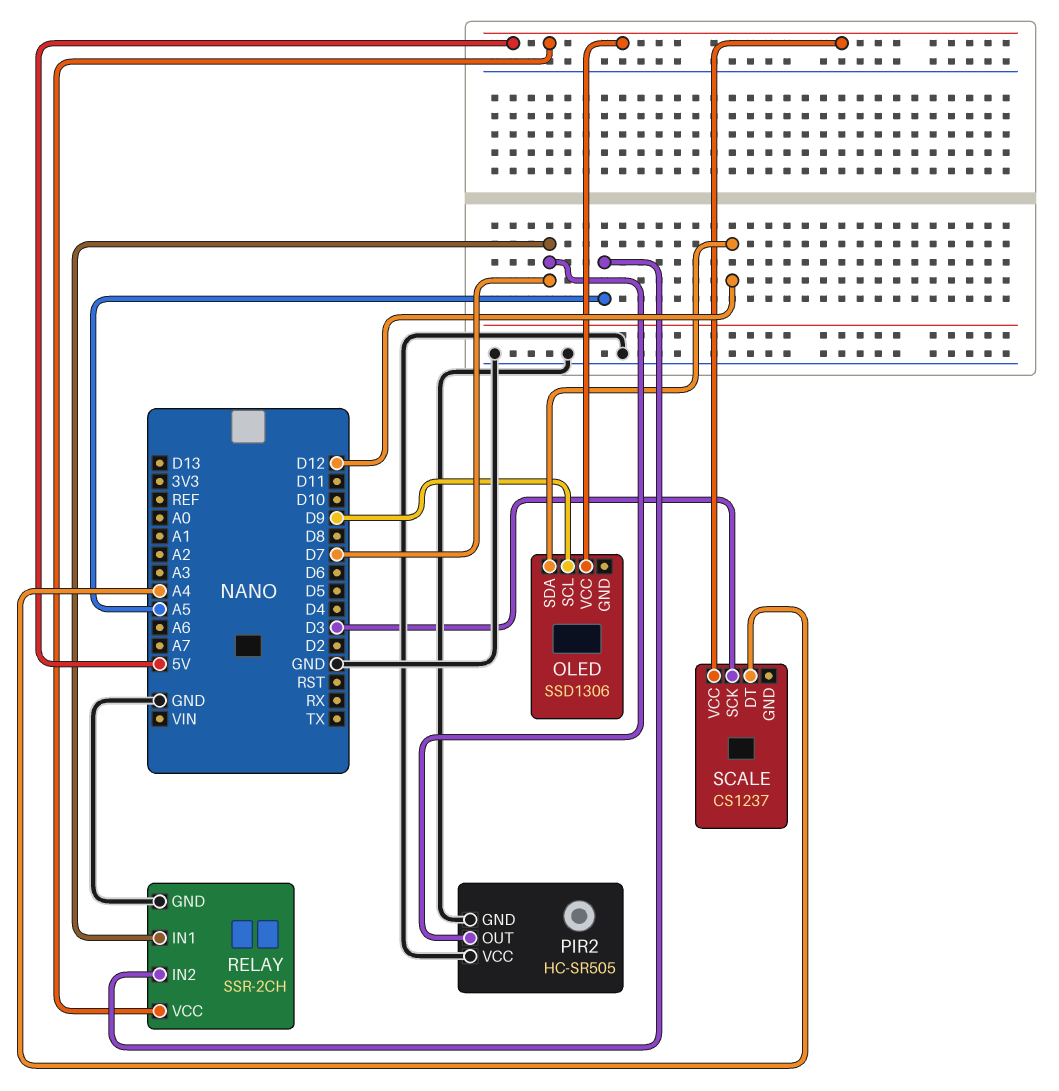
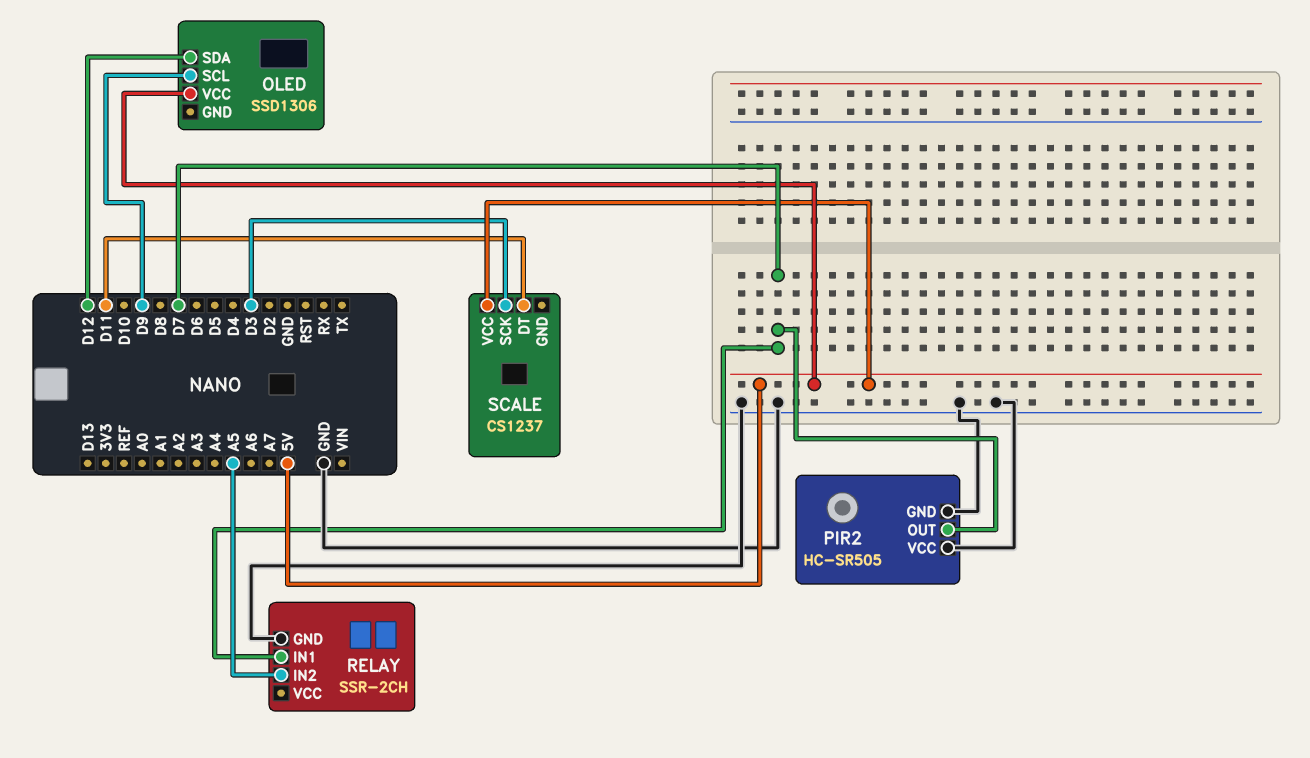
RELAY pin VCC: 5V -> none
SCALE pin DT: A4 -> D11

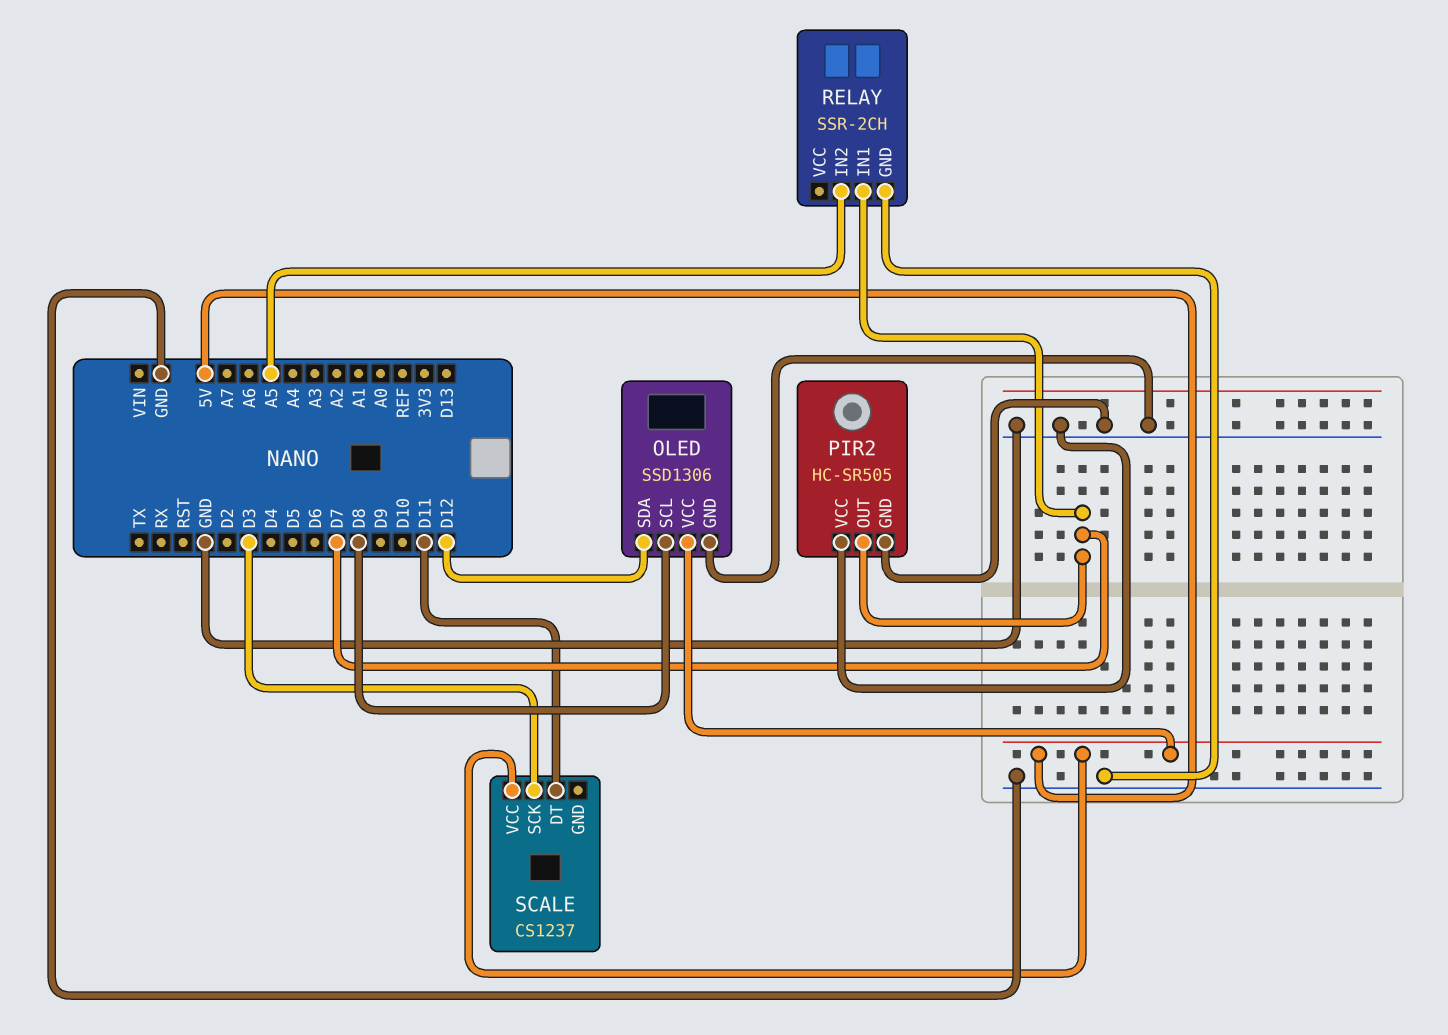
OLED pin GND: none -> GND
OLED pin SCL: D9 -> D8

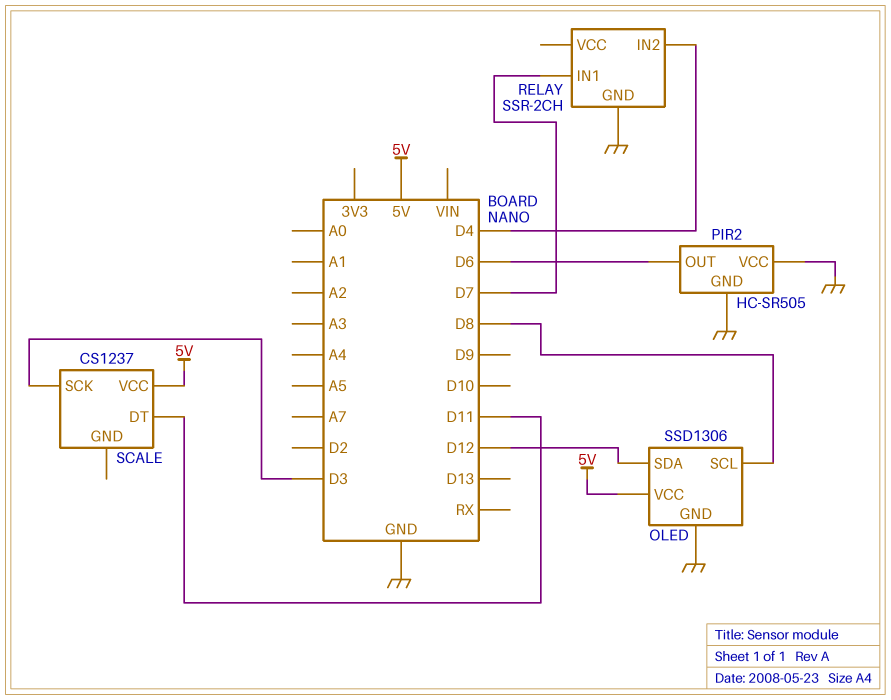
PIR2 pin OUT: D7 -> D6
RELAY pin IN2: A5 -> D4

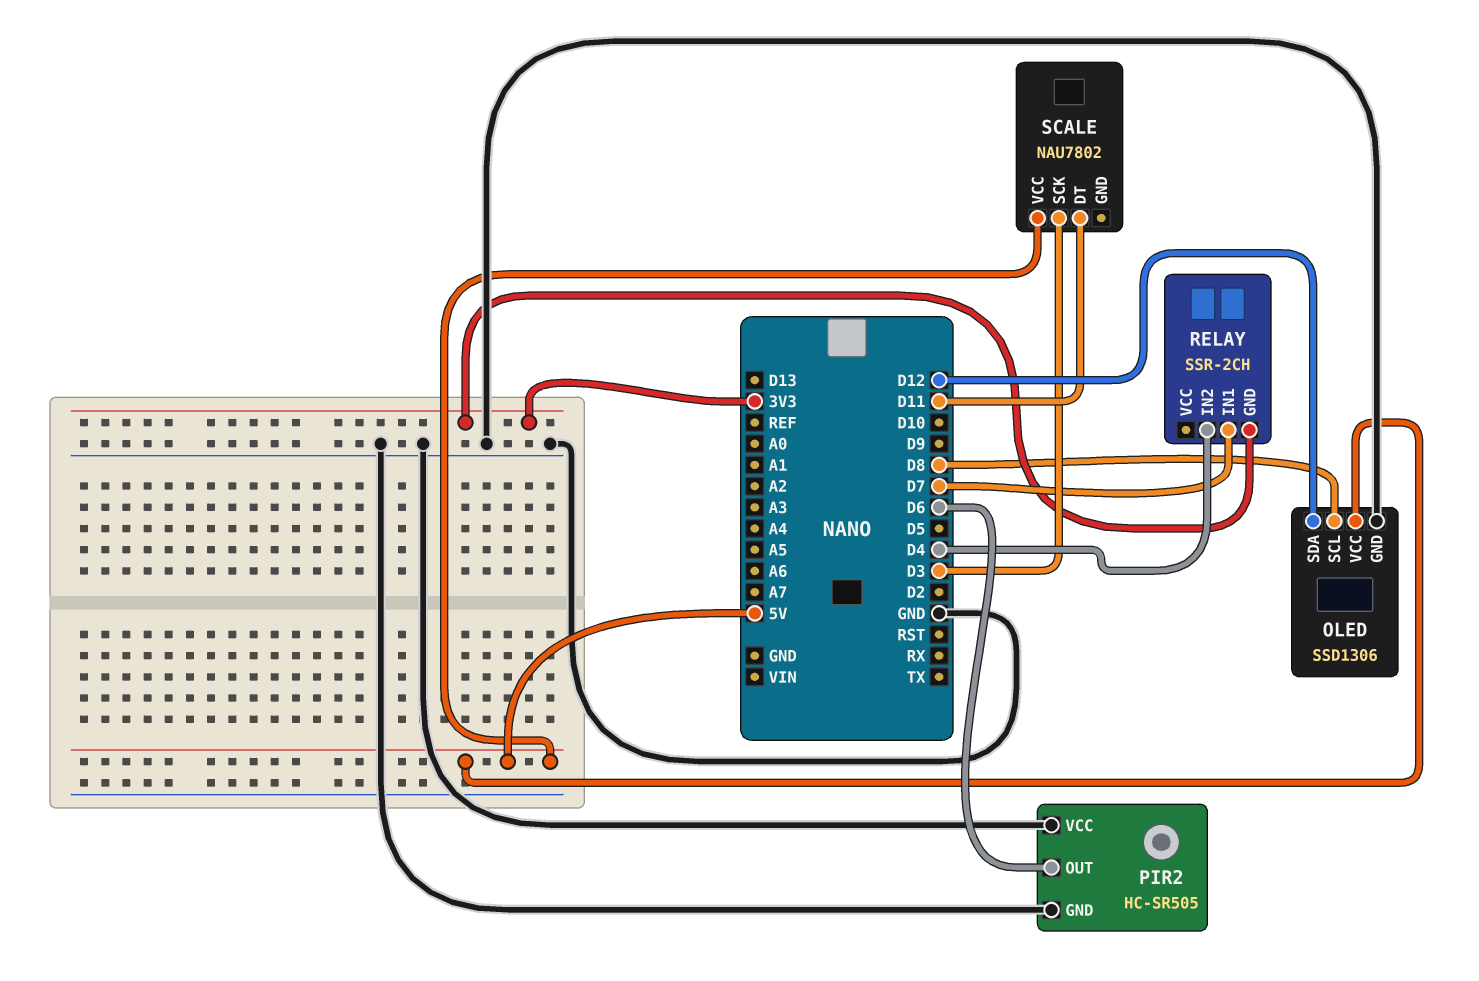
RELAY pin GND: GND -> 3V3
SCALE: CS1237 -> NAU7802

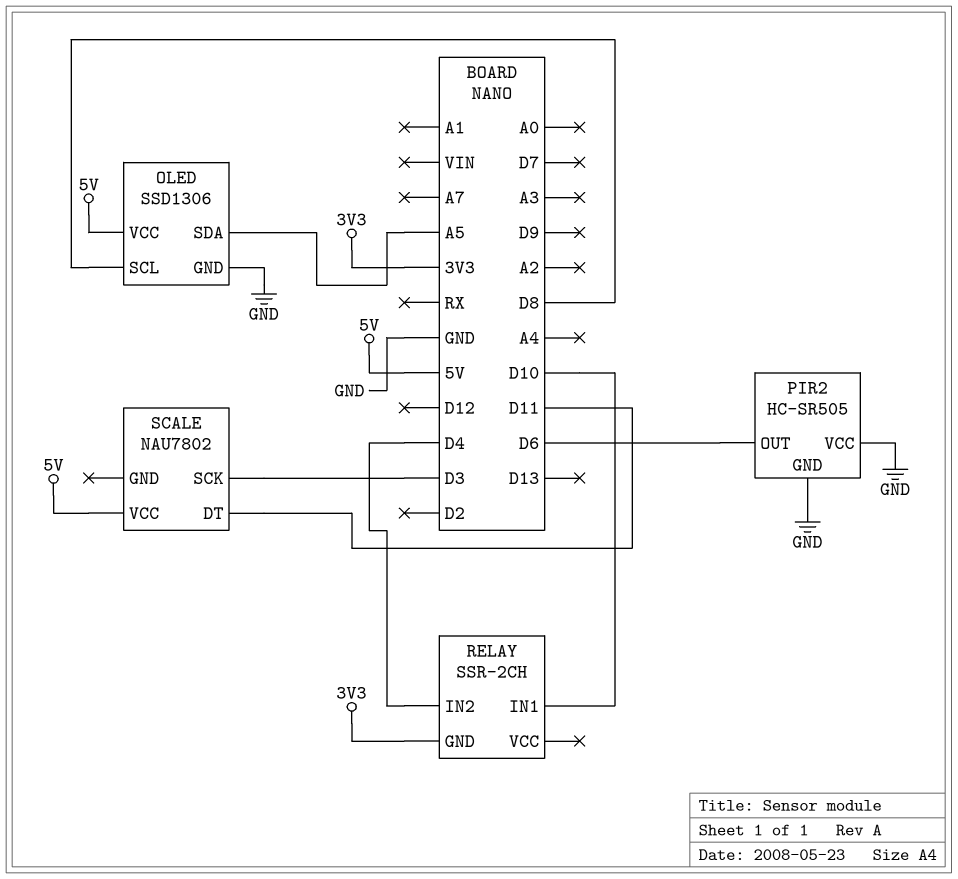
OLED pin SDA: D12 -> A5
RELAY pin IN1: D7 -> D10

